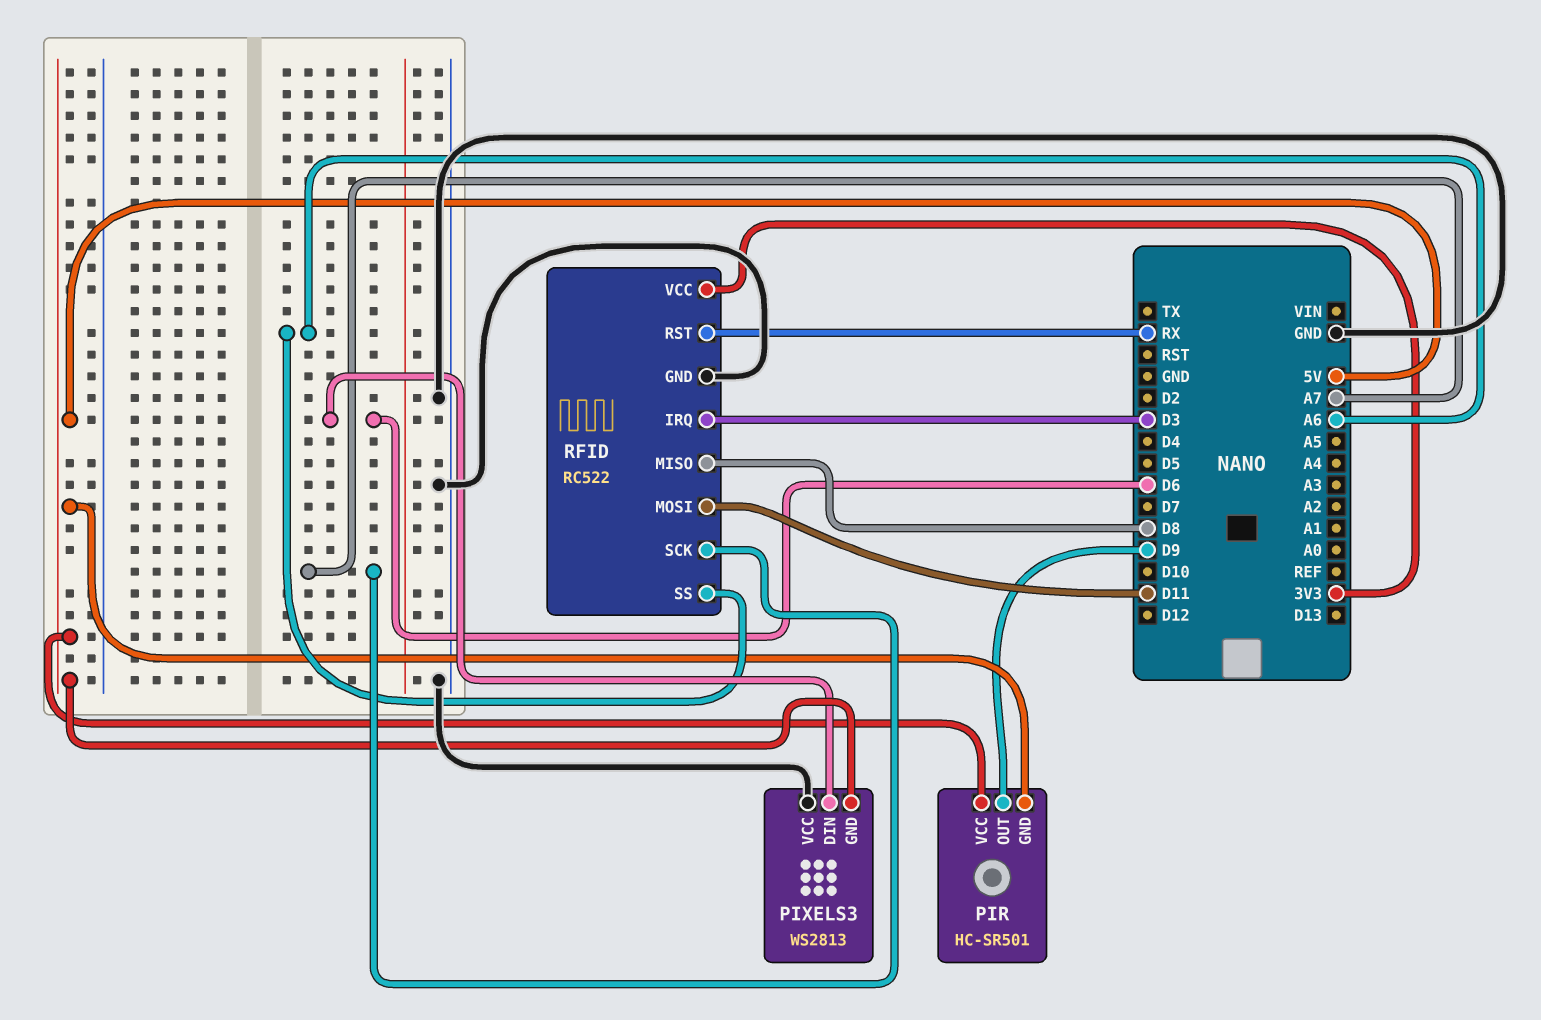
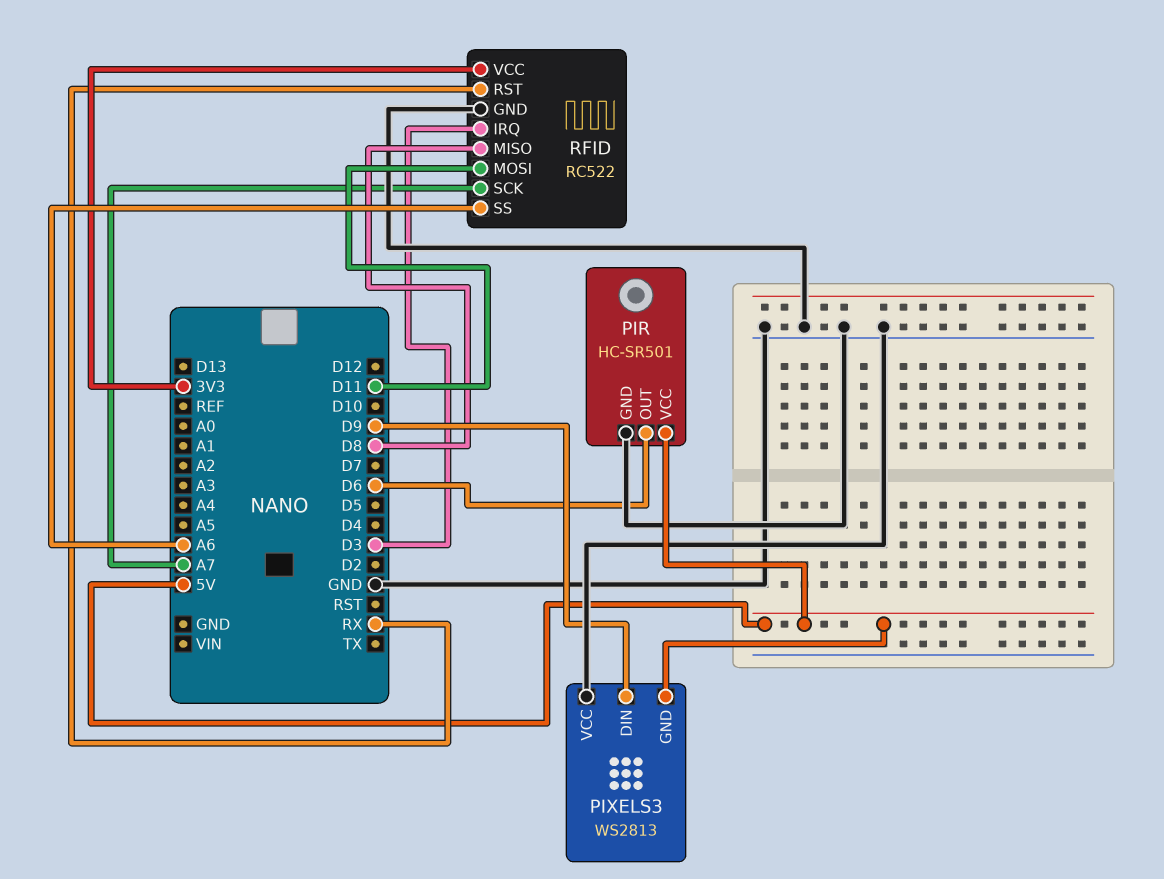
PIR pin GND: 5V -> GND
PIR pin OUT: D9 -> D6
PIXELS3 pin DIN: D6 -> D9

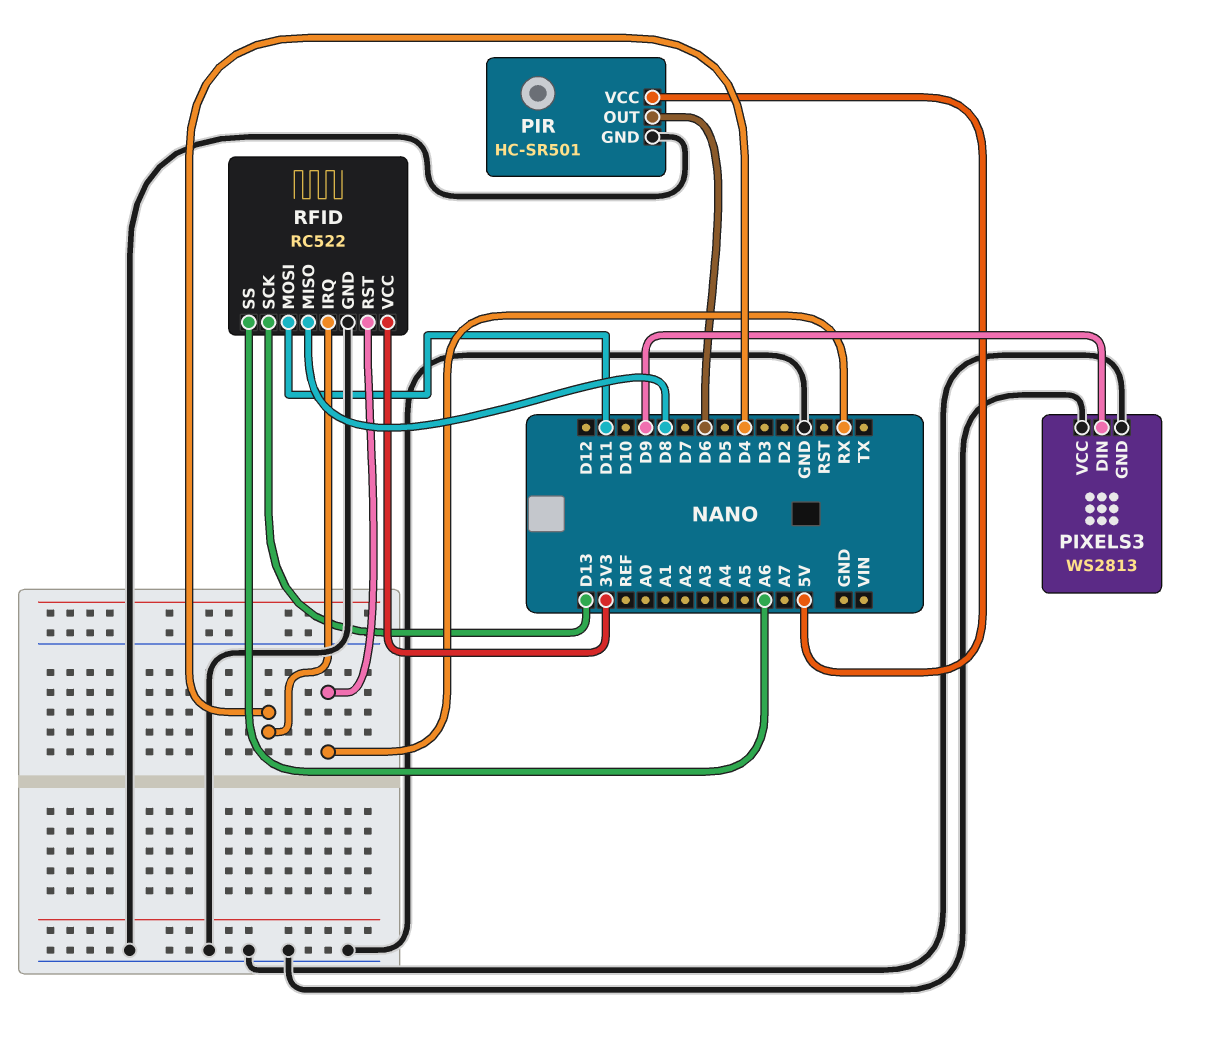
PIXELS3 pin GND: 5V -> GND
RFID pin IRQ: D3 -> D4
RFID pin SCK: A7 -> D13

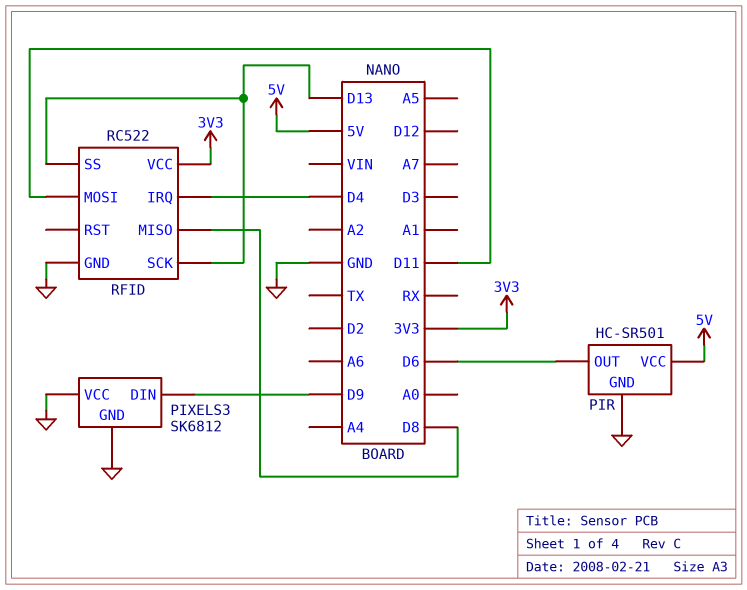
PIXELS3: WS2813 -> SK6812
RFID pin RST: RX -> none
RFID pin SS: A6 -> D13

